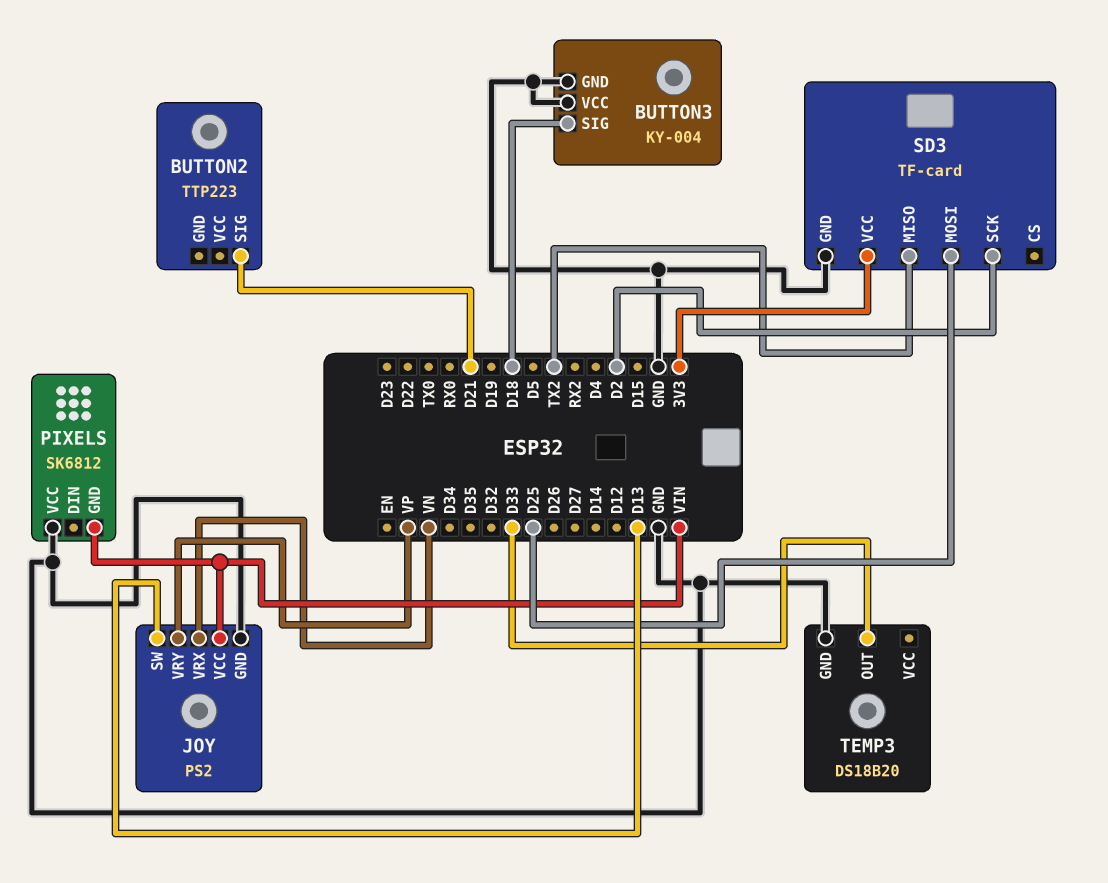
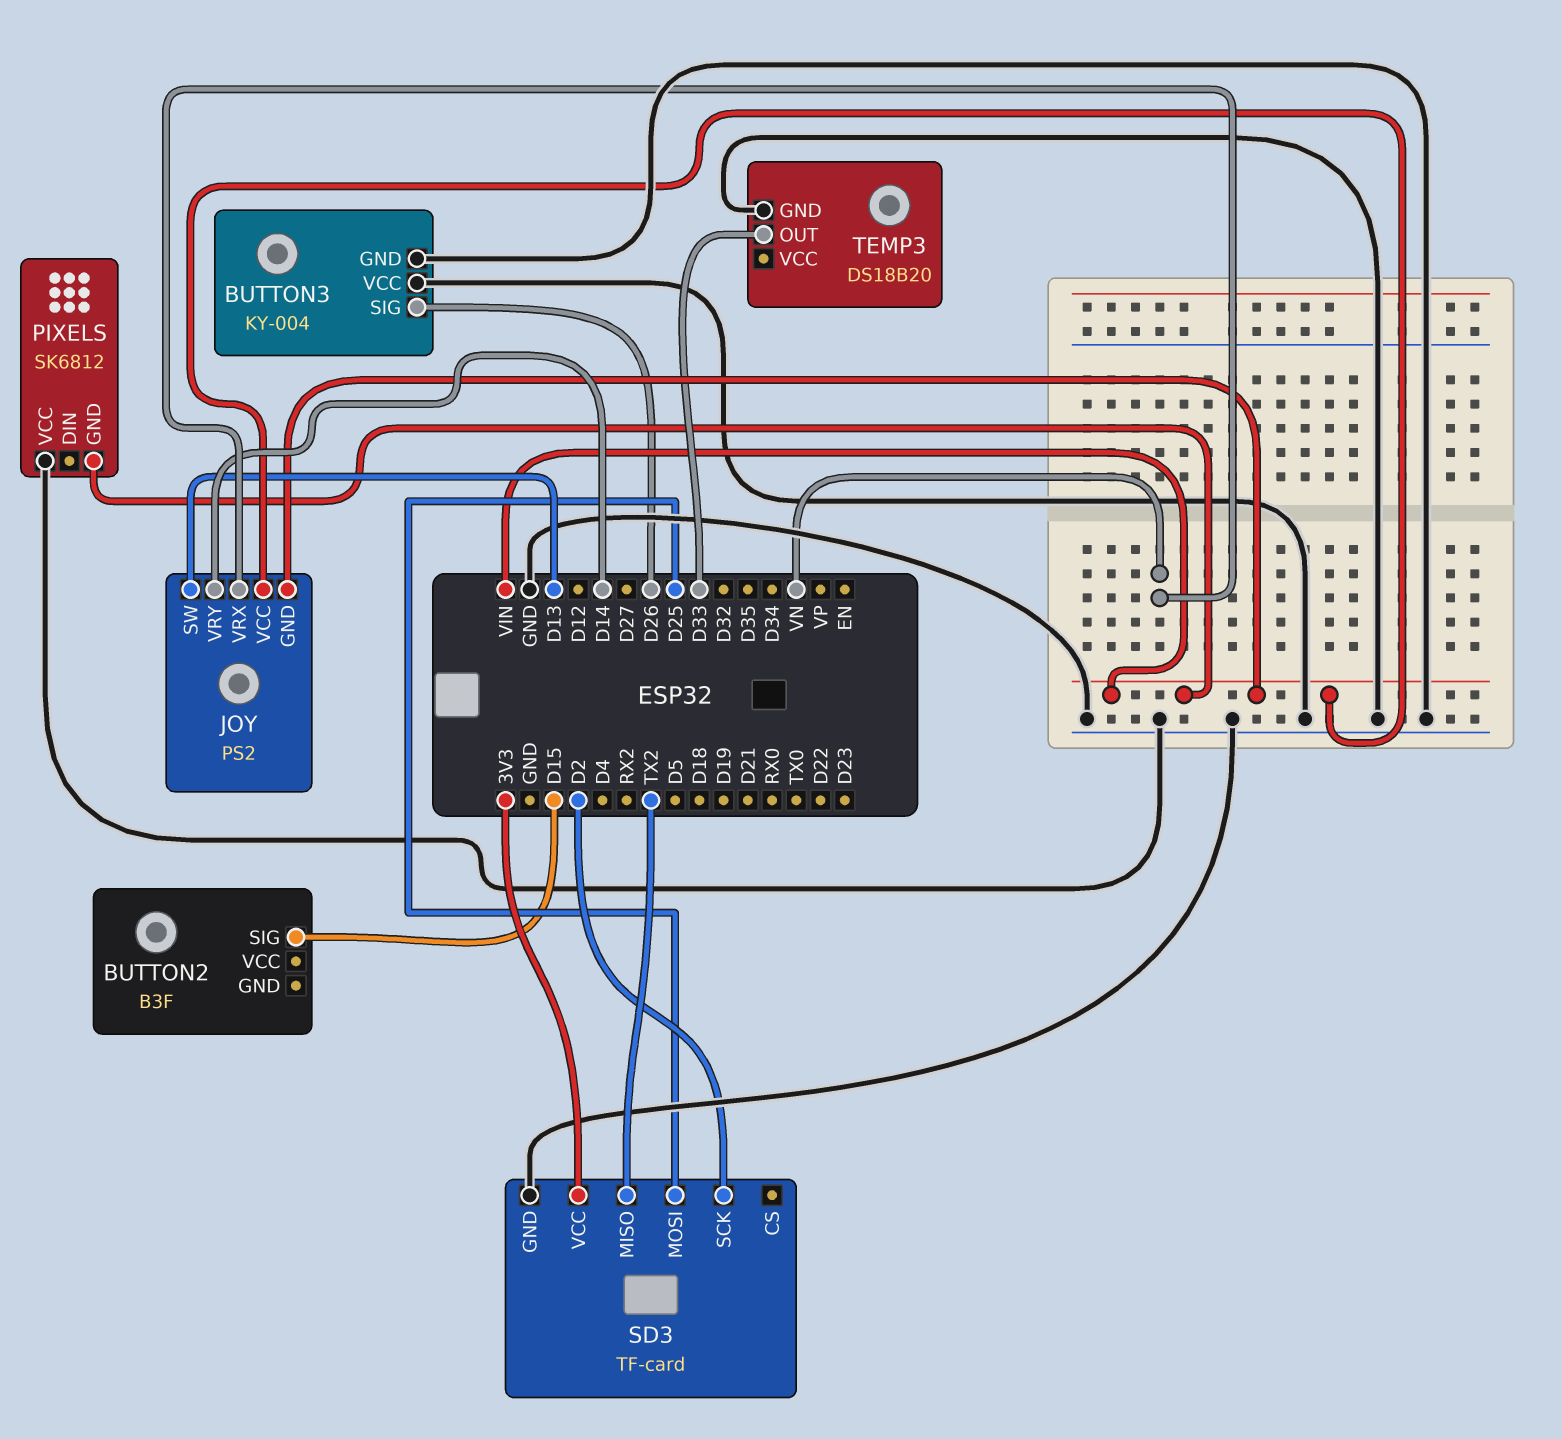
BUTTON2: TTP223 -> B3F
BUTTON2 pin SIG: D21 -> D15
BUTTON3 pin SIG: D18 -> D26
JOY pin GND: GND -> VIN
JOY pin VRY: VP -> D14

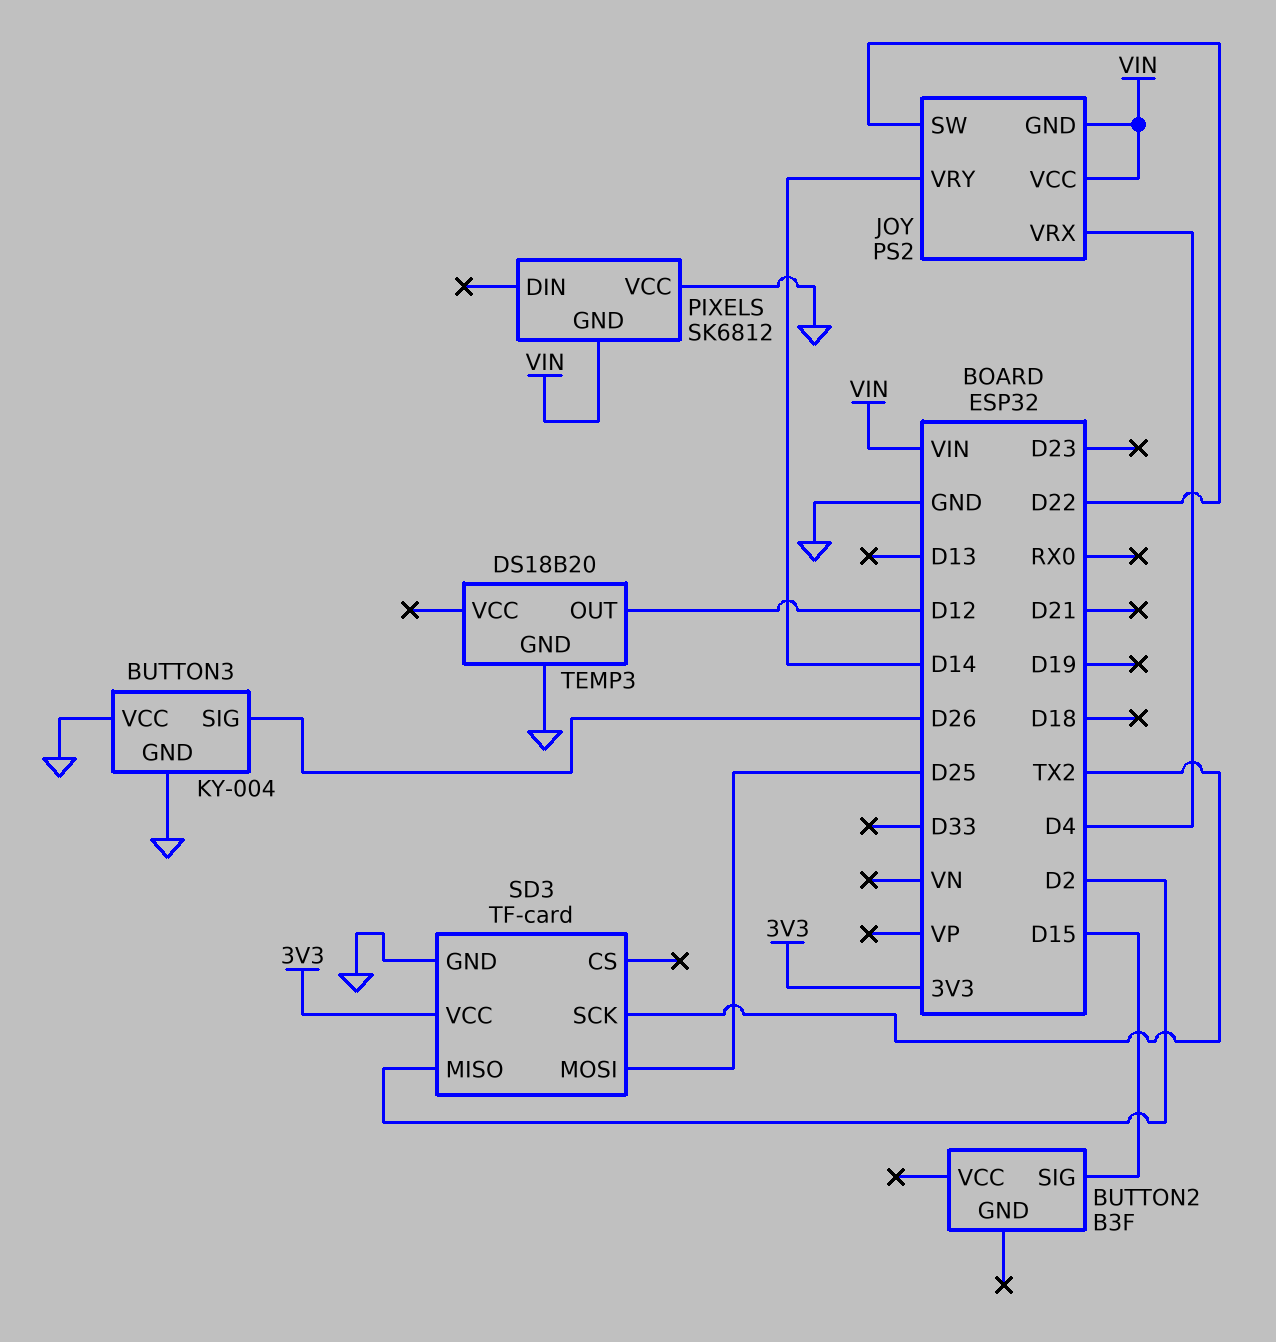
JOY pin SW: D13 -> D22
JOY pin VRX: VN -> D4
SD3 pin MISO: TX2 -> D2
SD3 pin SCK: D2 -> TX2
TEMP3 pin OUT: D33 -> D12

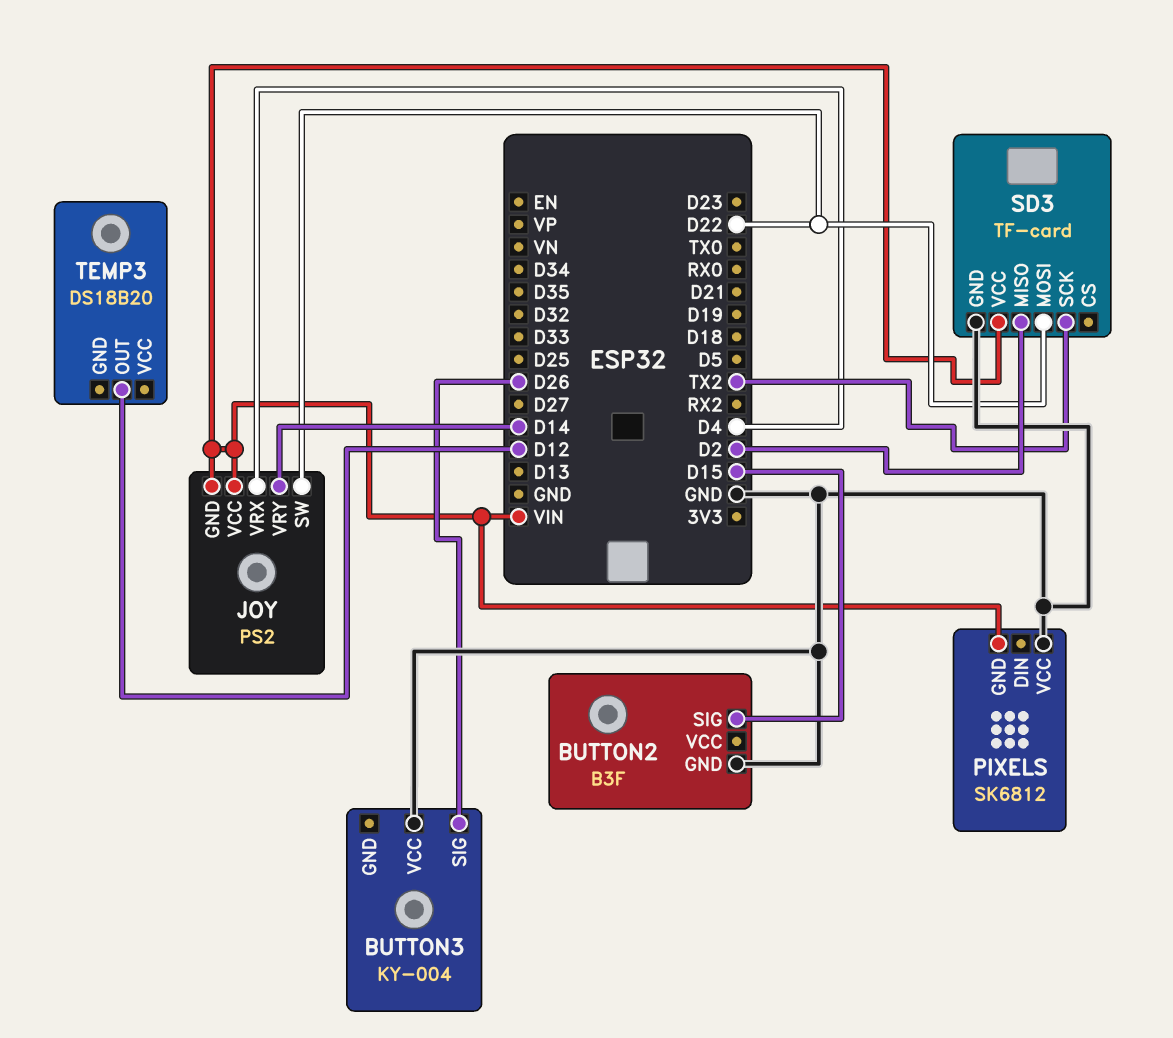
BUTTON2 pin GND: none -> GND
BUTTON3 pin GND: GND -> none
SD3 pin MOSI: D25 -> D22
SD3 pin VCC: 3V3 -> VIN
TEMP3 pin GND: GND -> none

